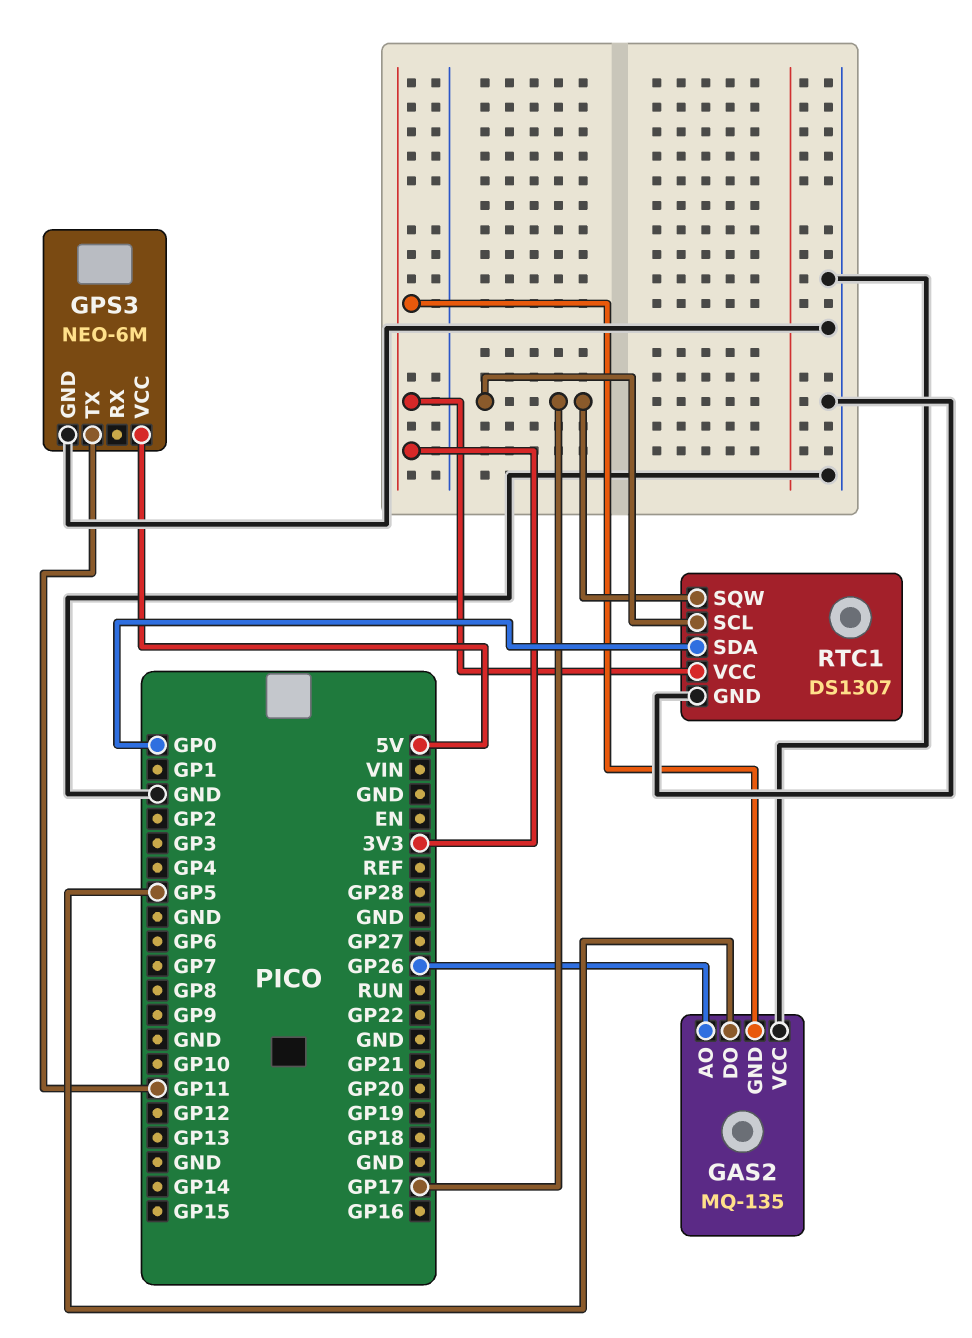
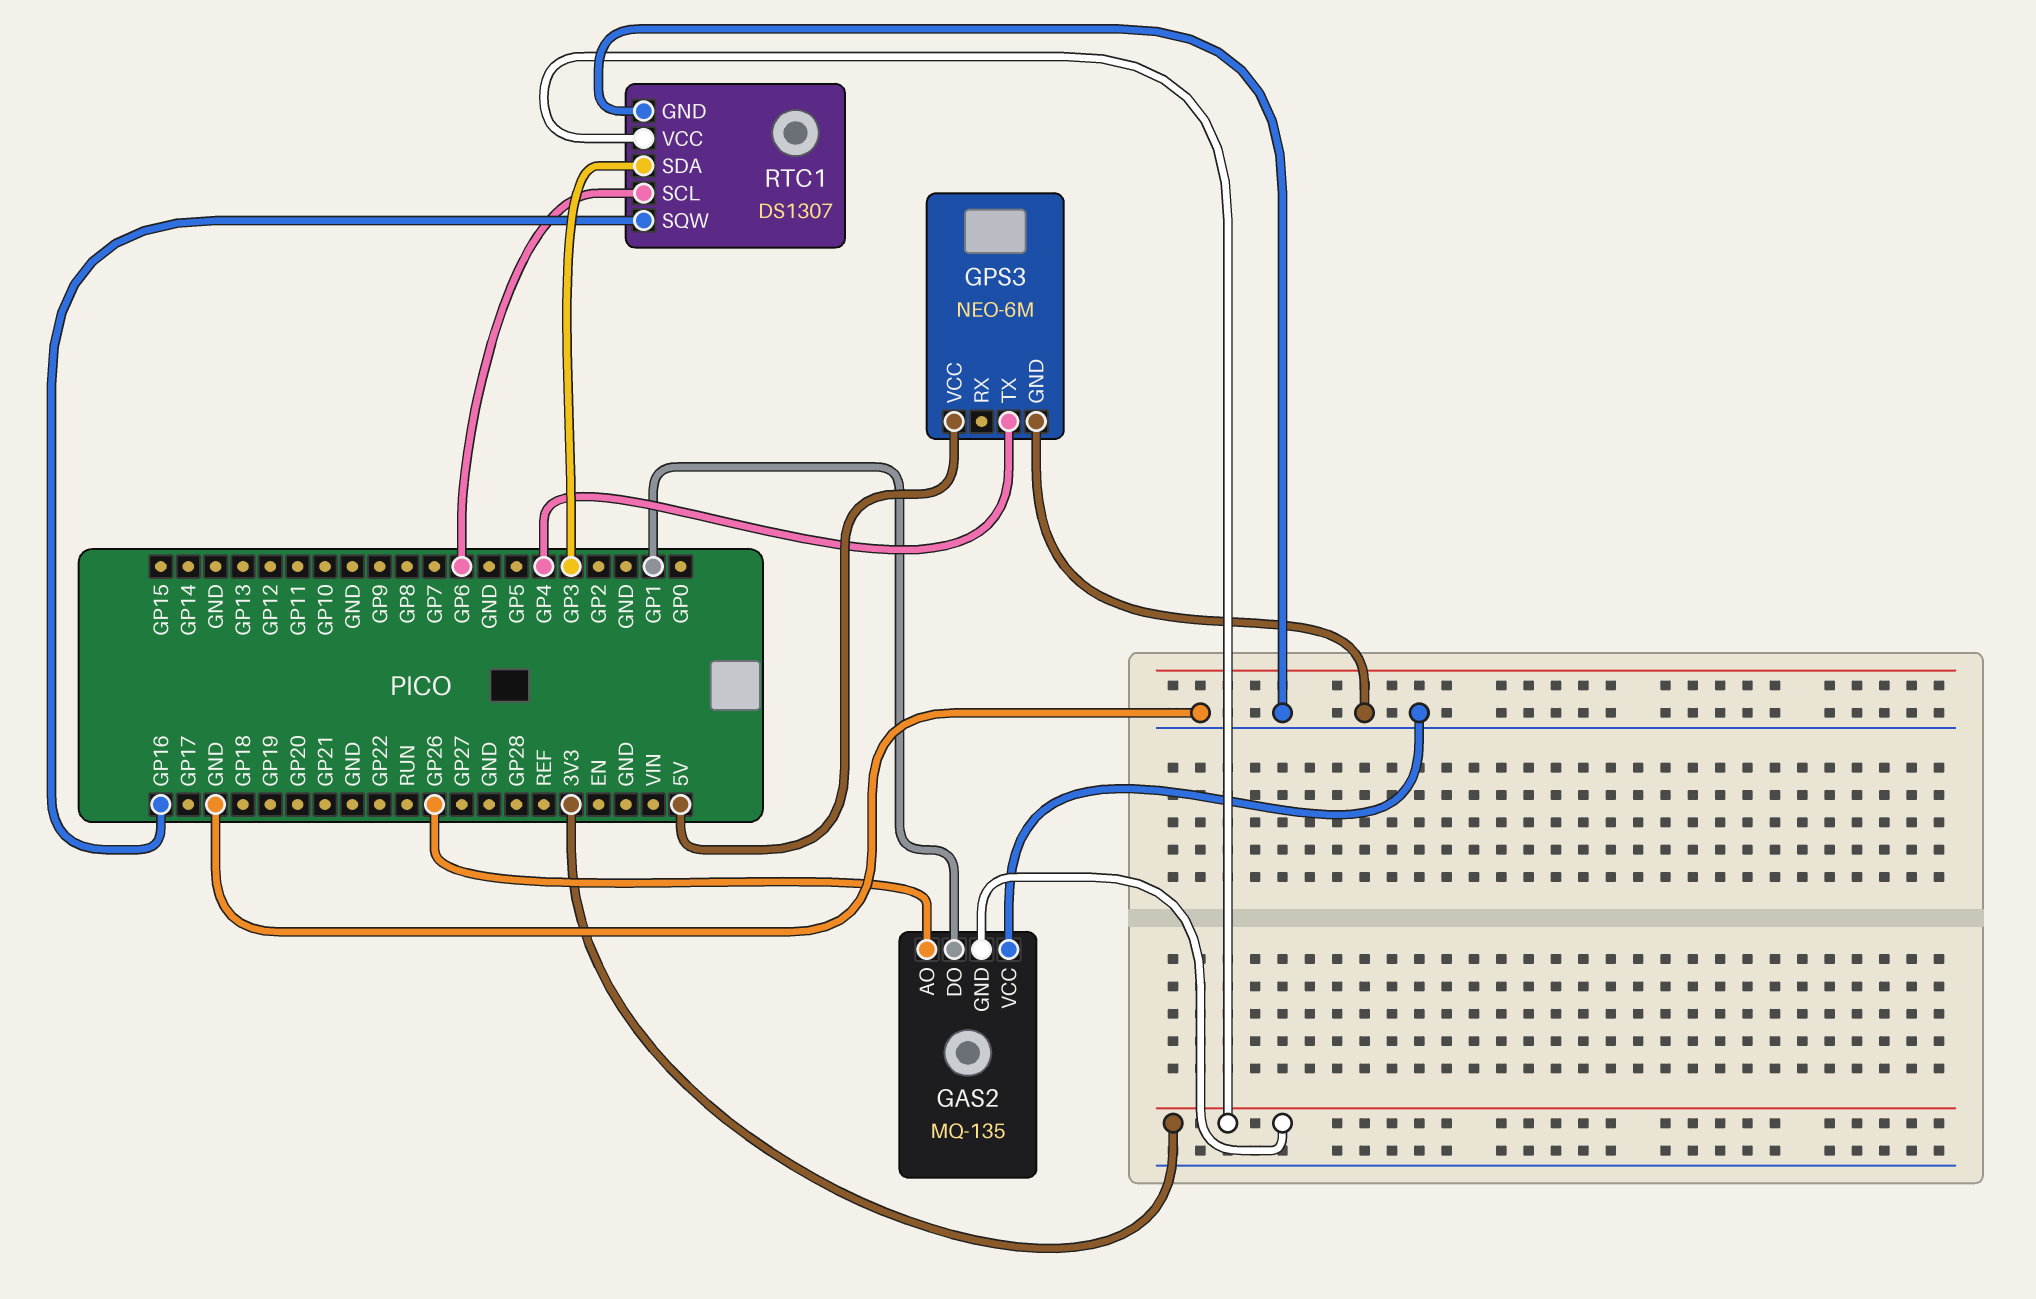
GAS2 pin DO: GP5 -> GP1
GPS3 pin TX: GP11 -> GP4
RTC1 pin SCL: GP17 -> GP6
RTC1 pin SDA: GP0 -> GP3
RTC1 pin SQW: GP17 -> GP16

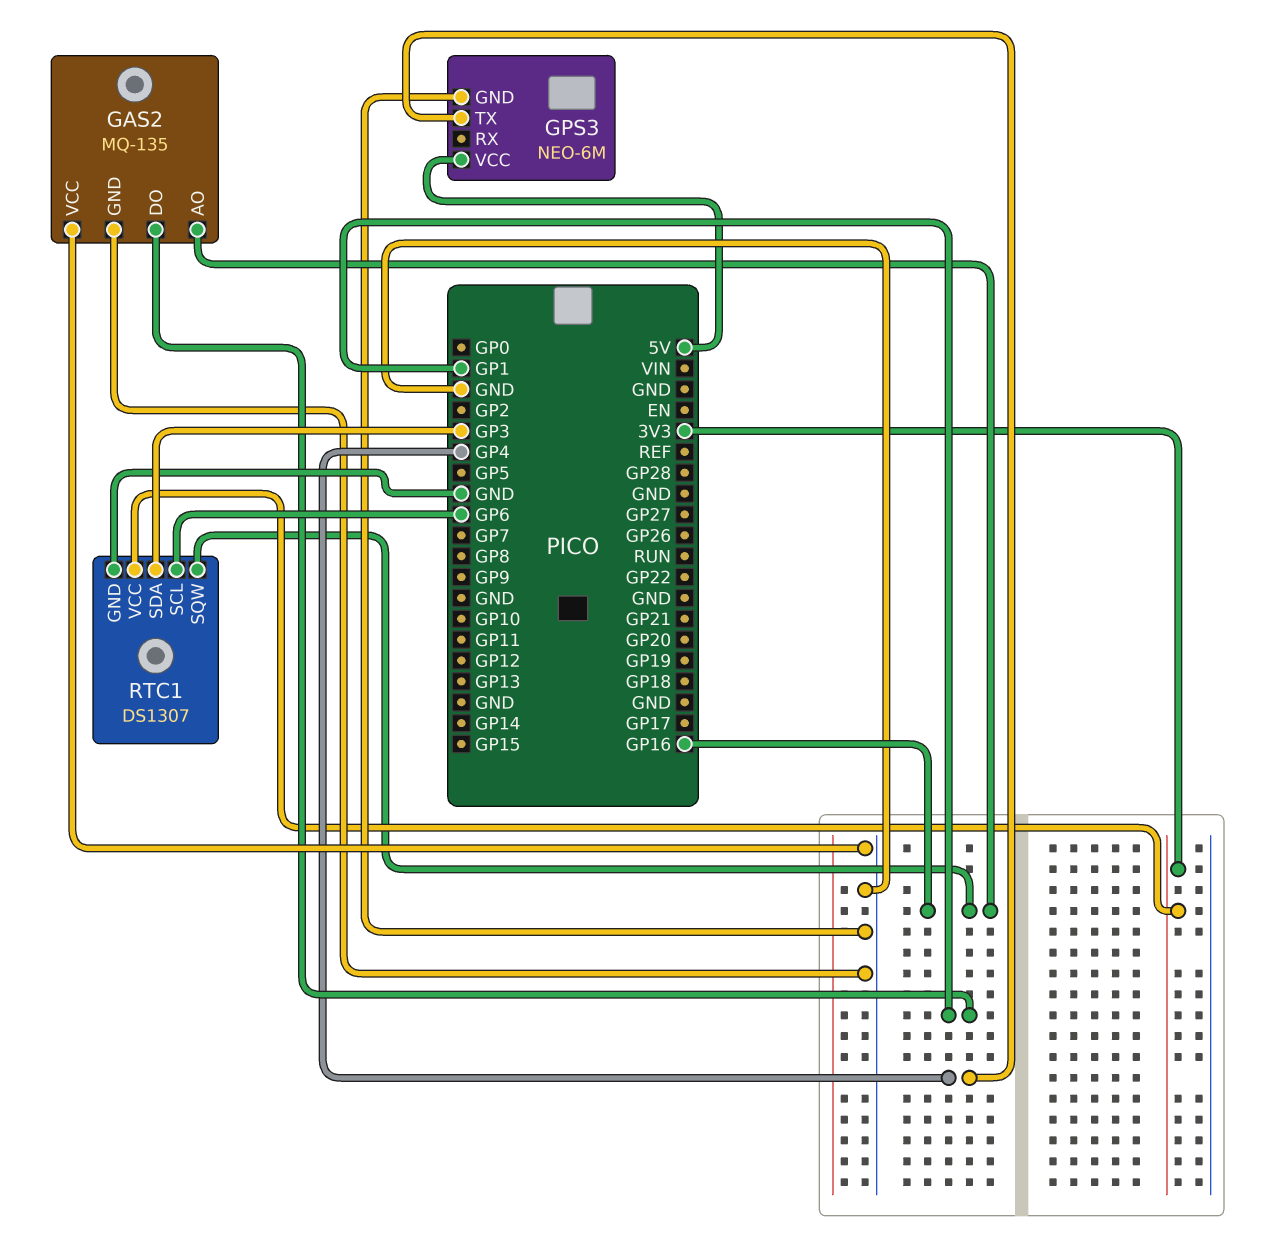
GAS2 pin AO: GP26 -> GP16
GAS2 pin GND: 3V3 -> GND

